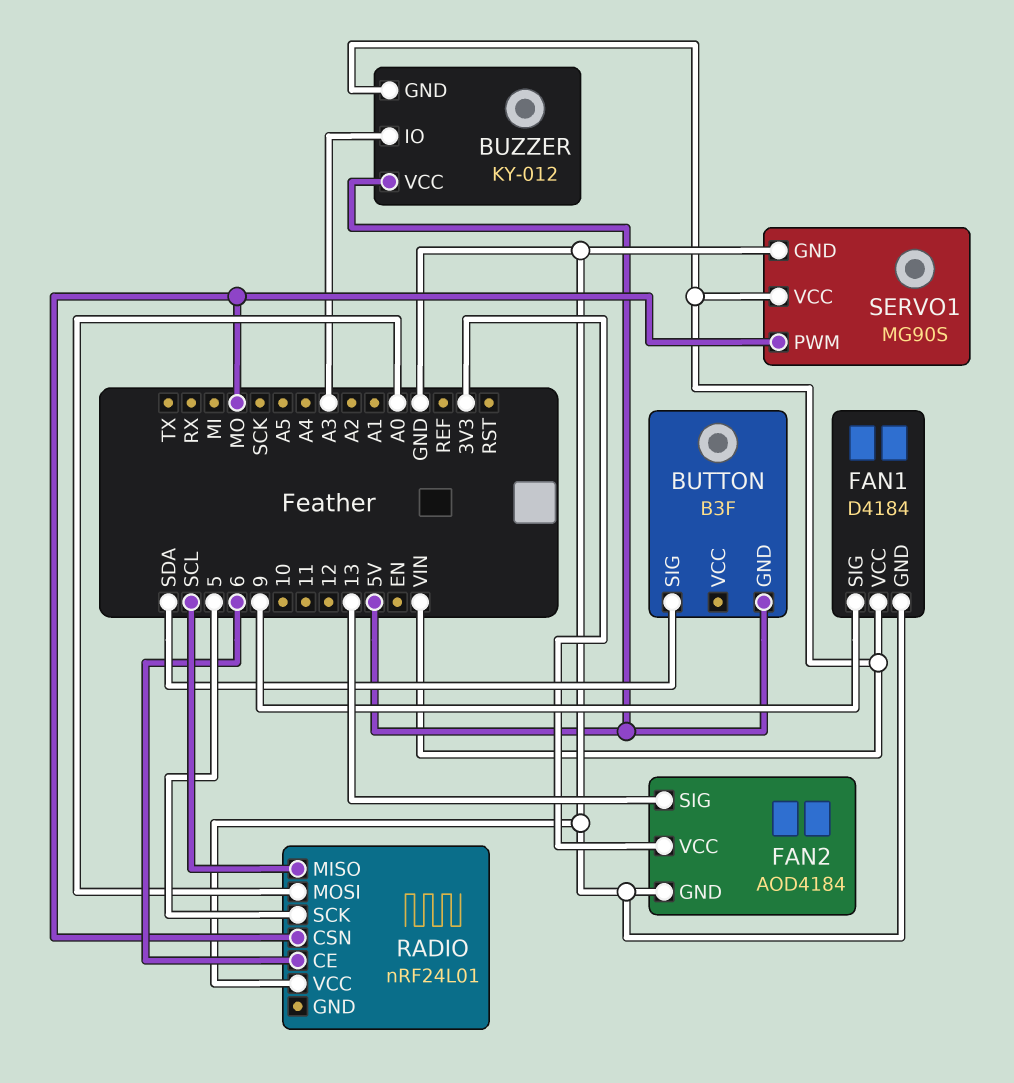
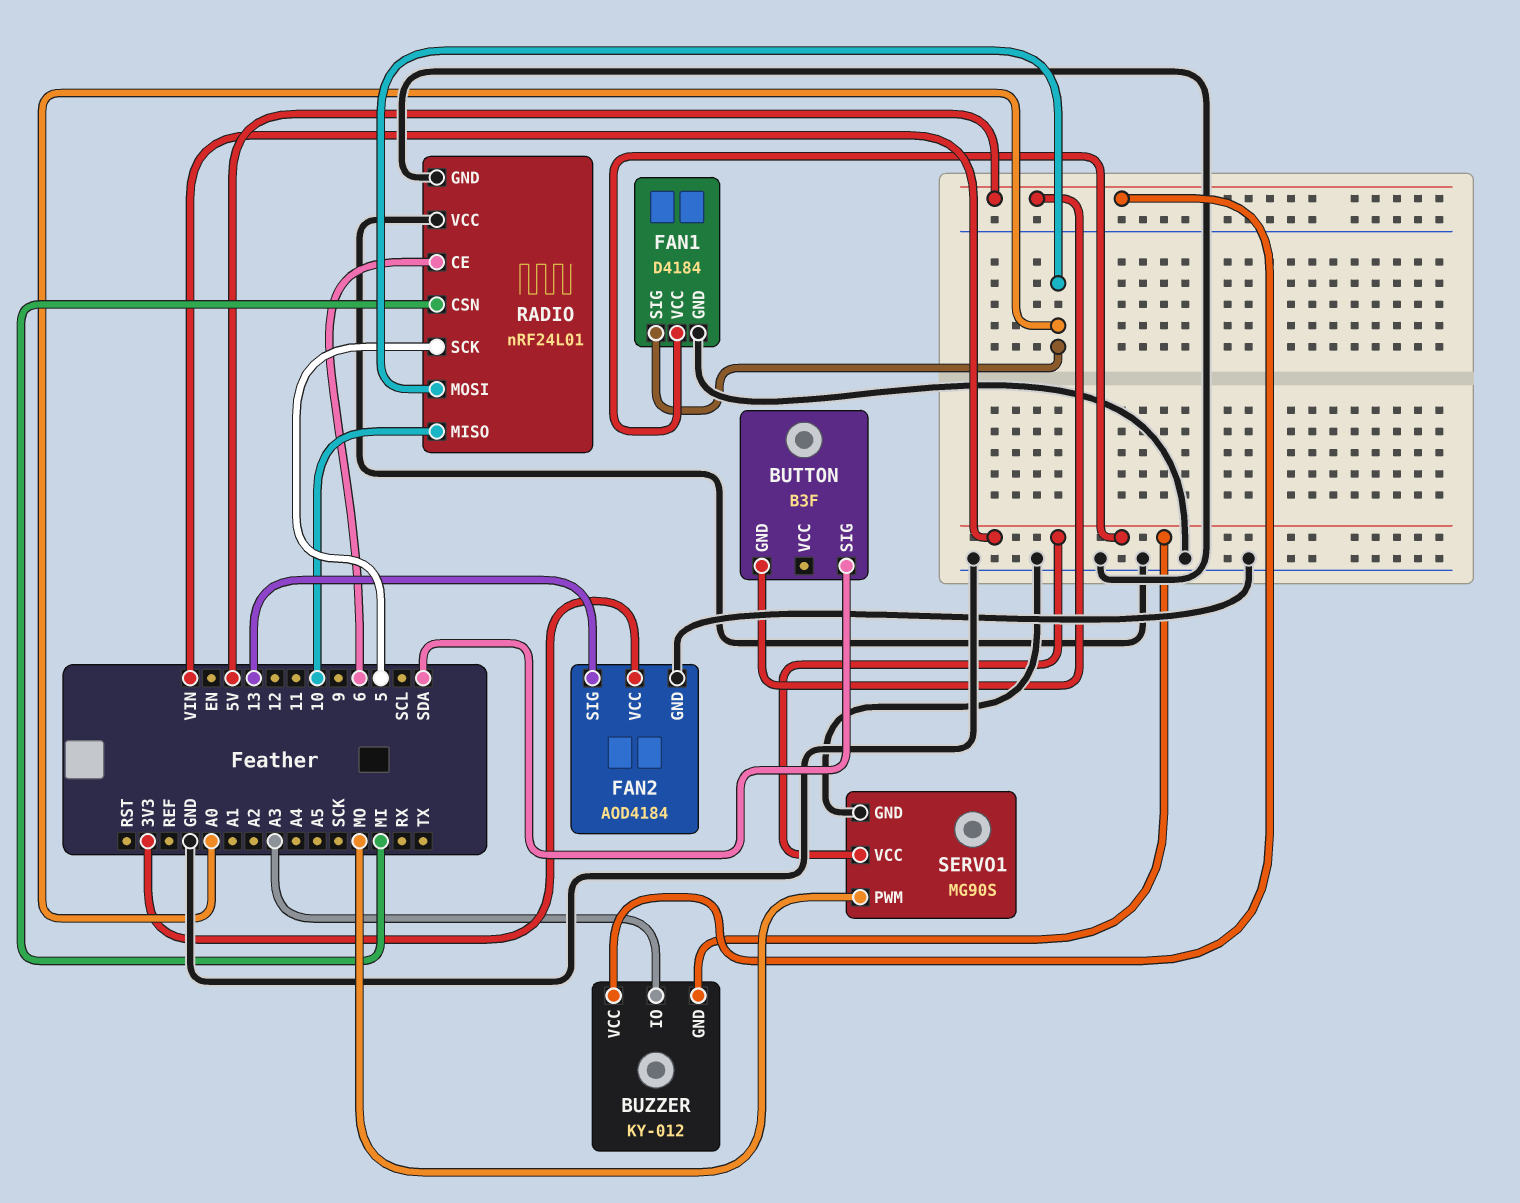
FAN1 pin SIG: 9 -> A0
RADIO pin CSN: MO -> MI
RADIO pin GND: none -> GND
RADIO pin MISO: SCL -> 10

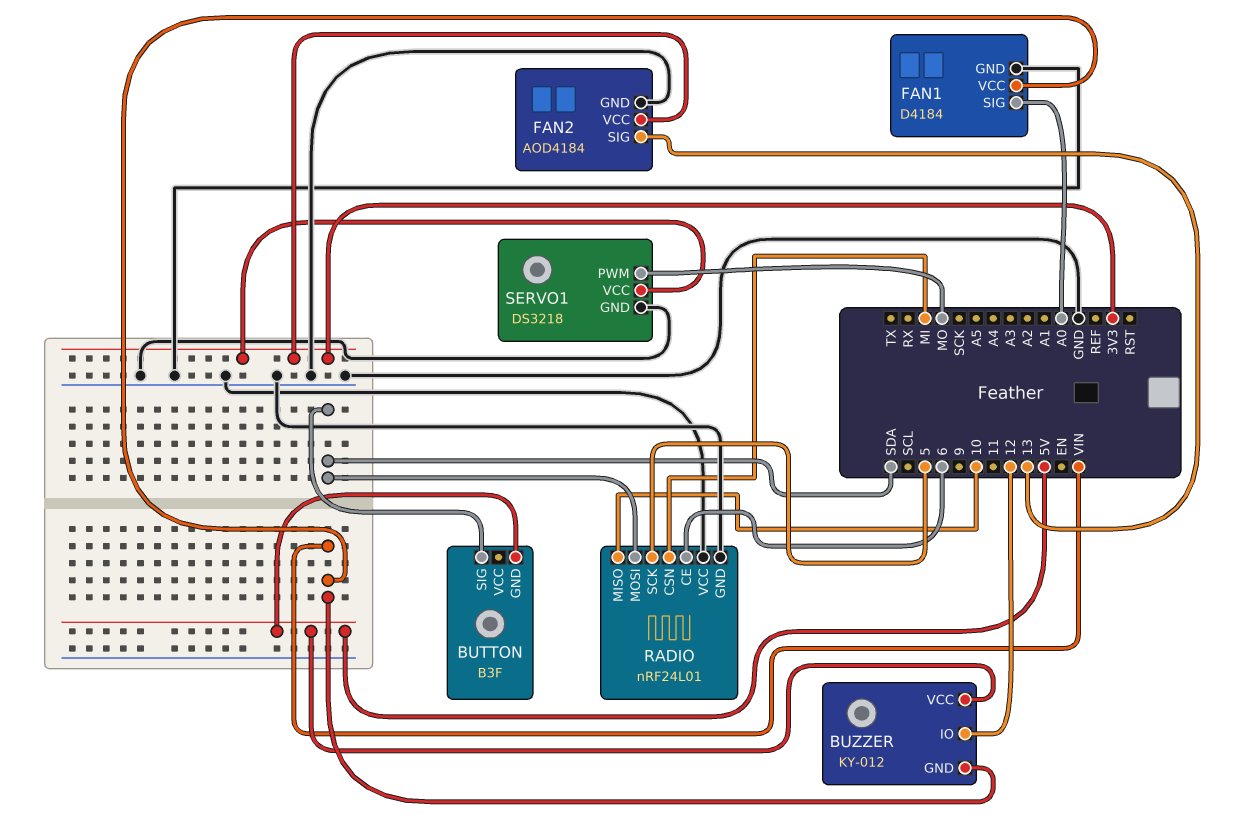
BUZZER pin IO: A3 -> 12
RADIO pin MOSI: A0 -> SDA
SERVO1: MG90S -> DS3218
SERVO1 pin VCC: VIN -> 3V3

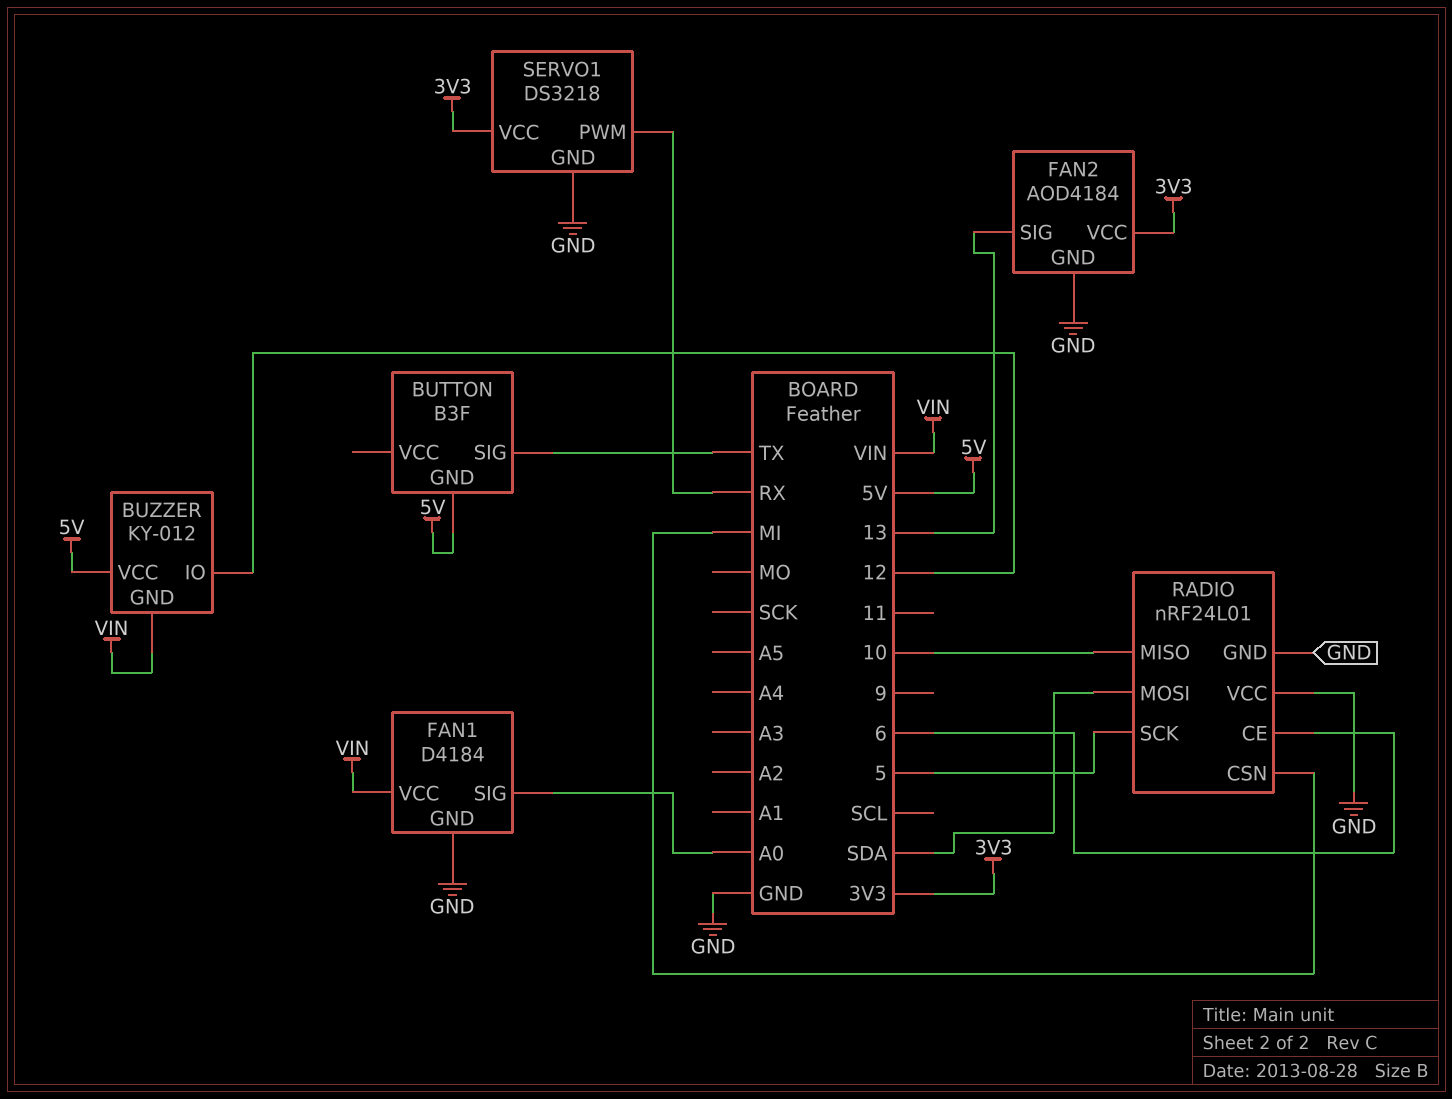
BUTTON pin SIG: SDA -> TX
SERVO1 pin PWM: MO -> RX

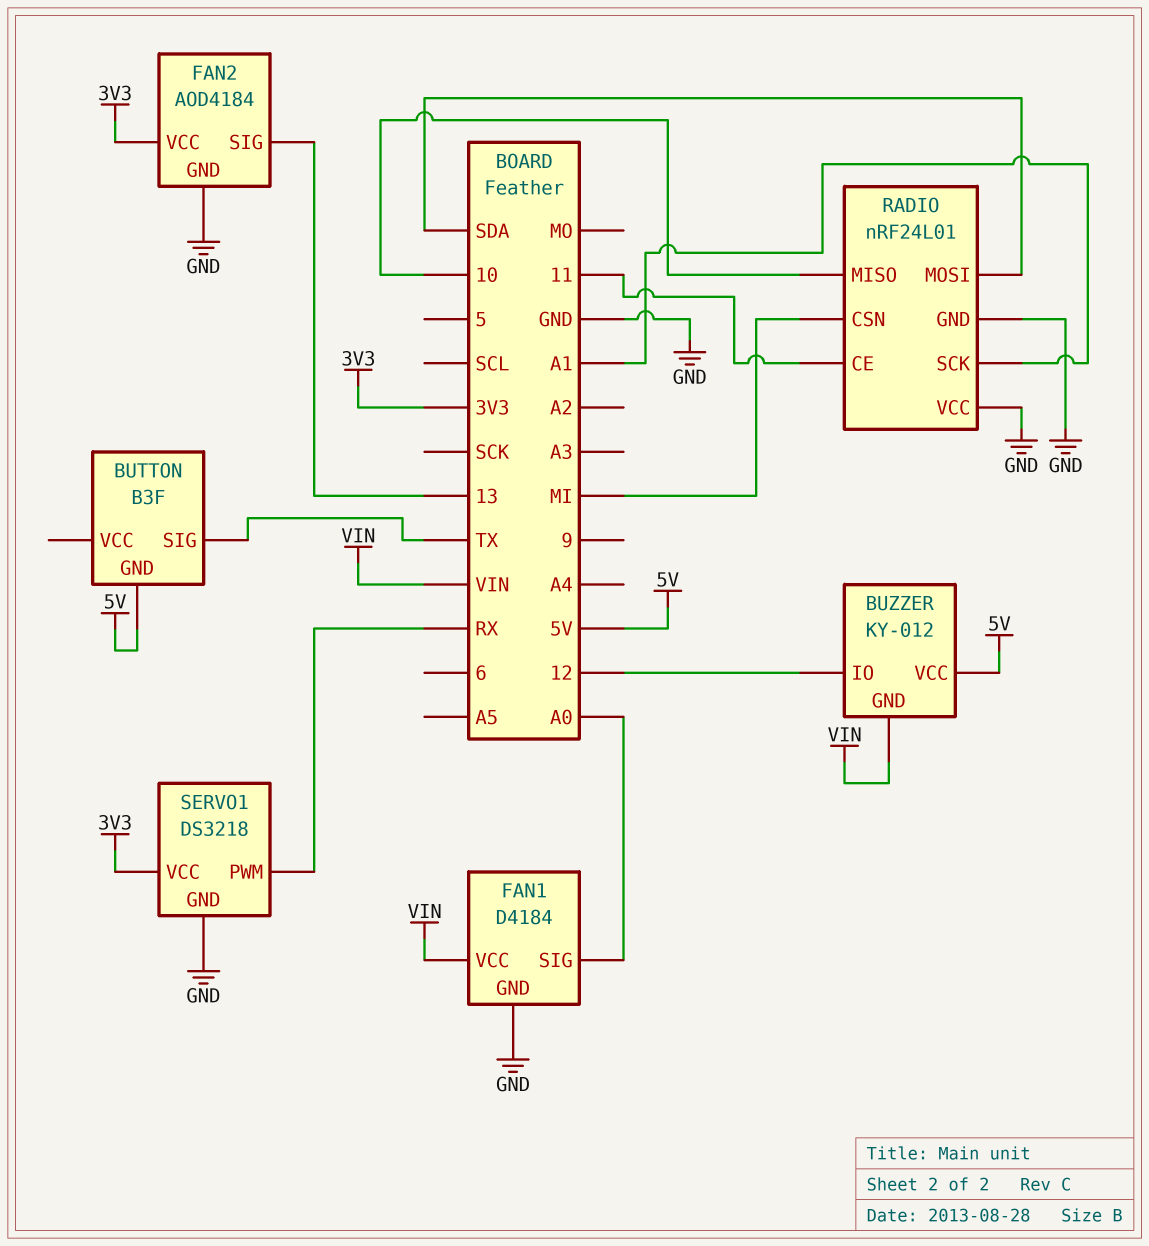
RADIO pin CE: 6 -> 11
RADIO pin SCK: 5 -> A1

